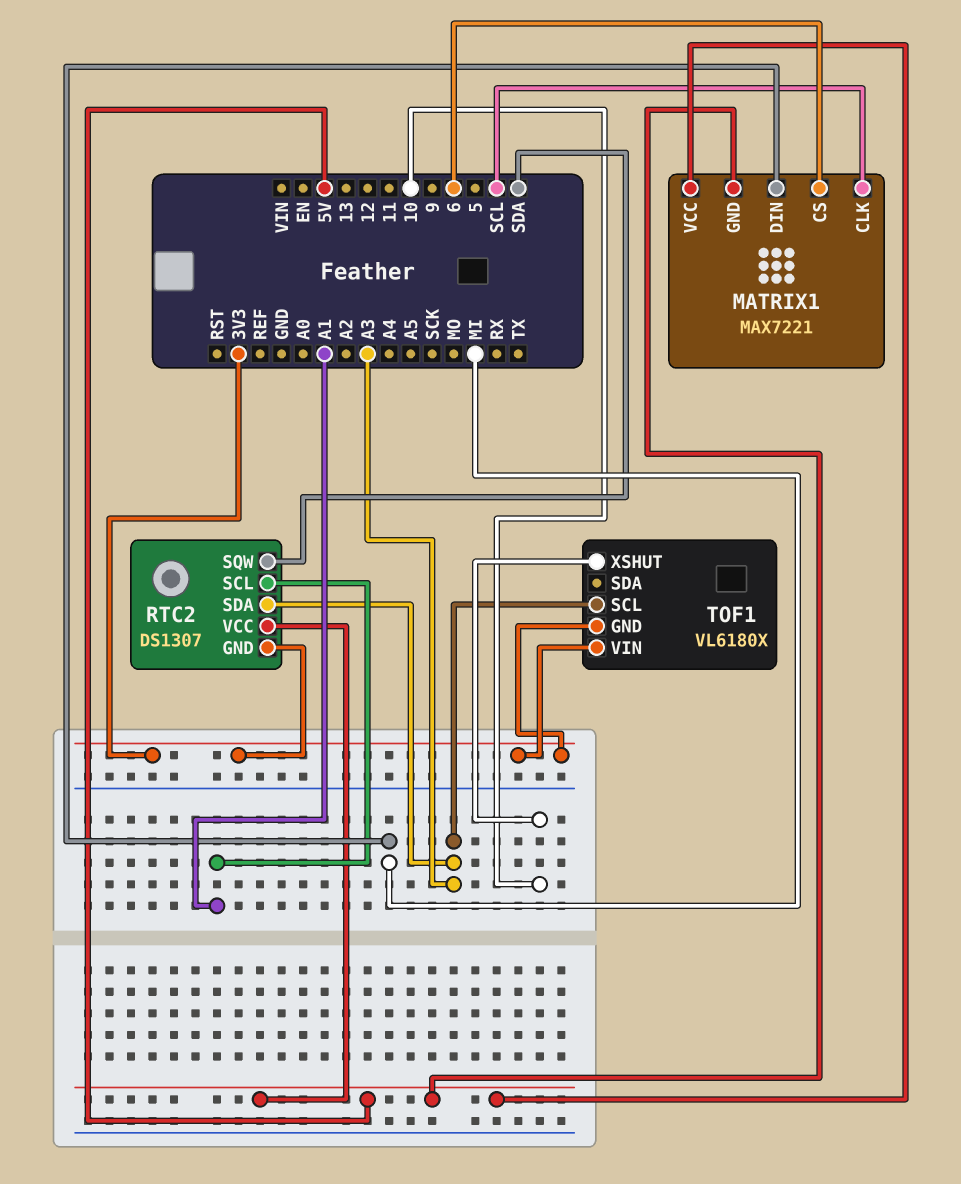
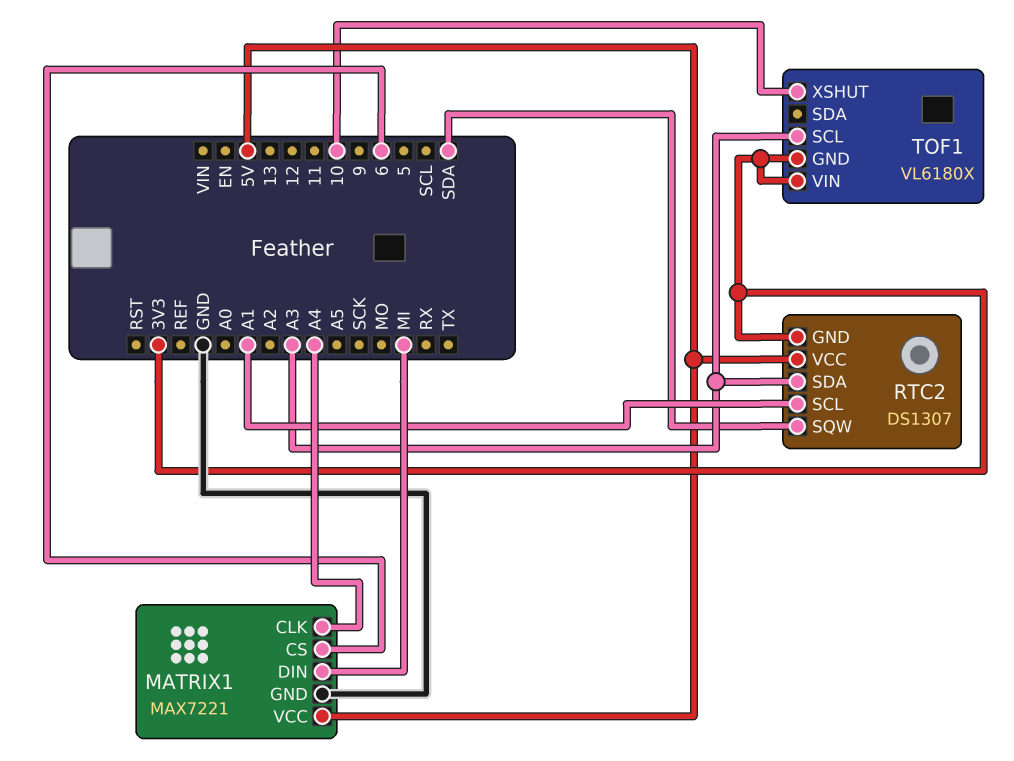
MATRIX1 pin CLK: SCL -> A4
MATRIX1 pin GND: 5V -> GND

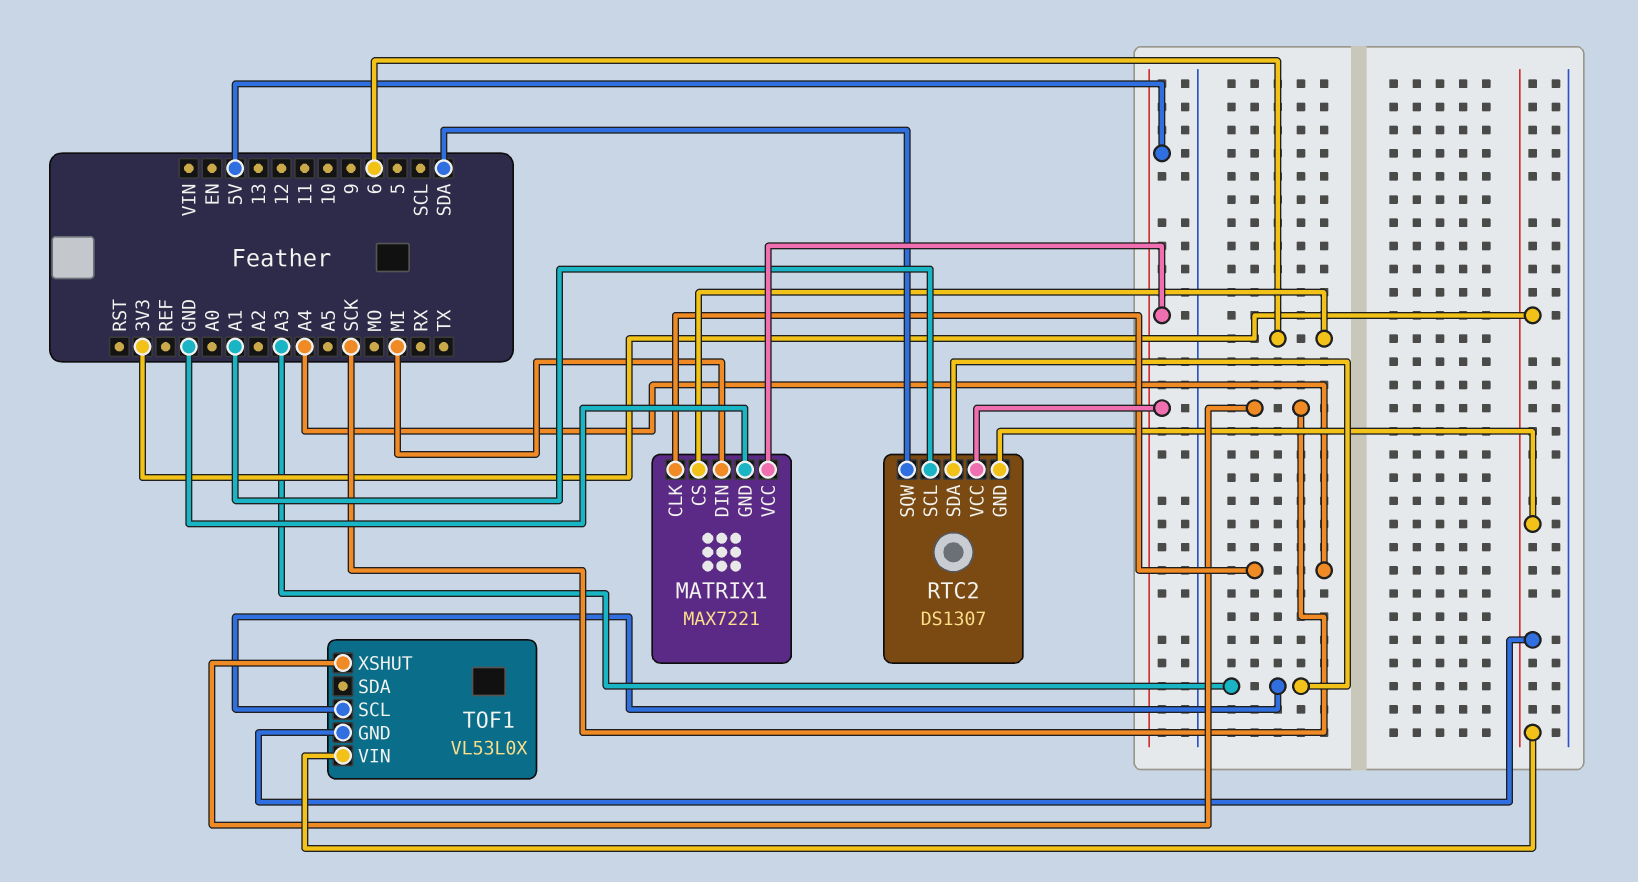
TOF1: VL6180X -> VL53L0X
TOF1 pin XSHUT: 10 -> SCK

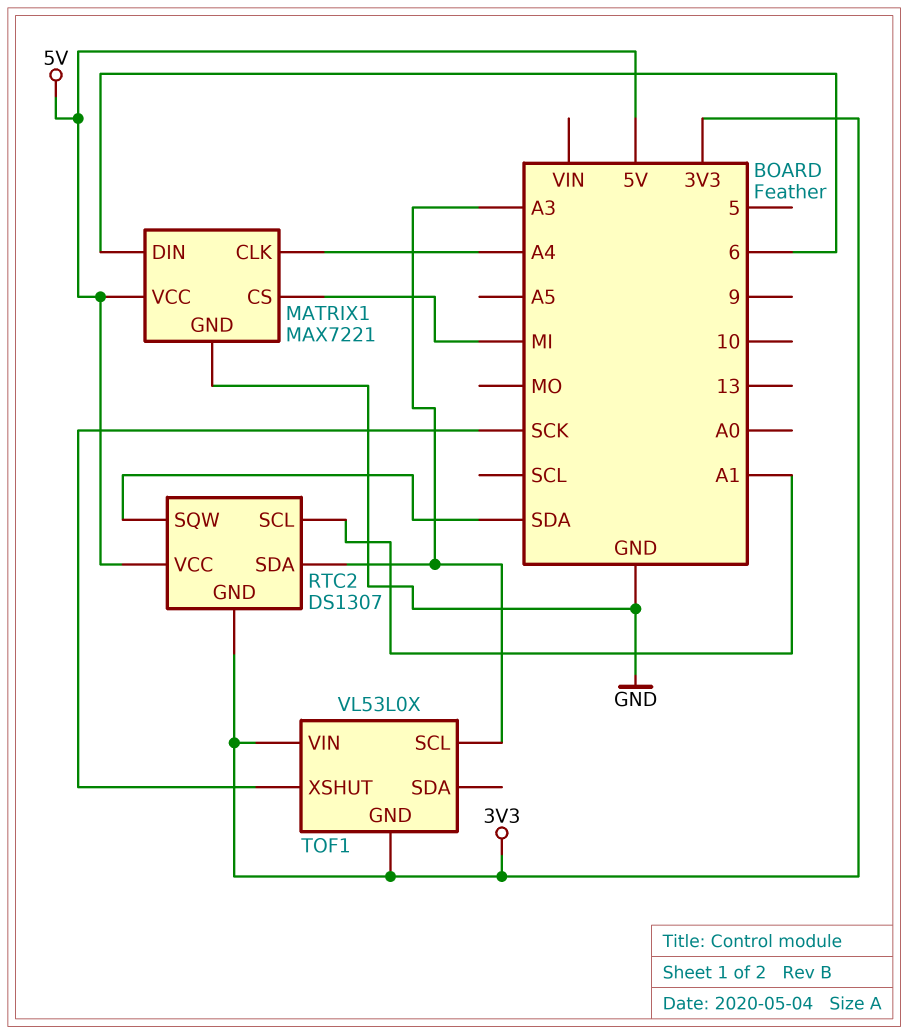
MATRIX1 pin CS: 6 -> MI
MATRIX1 pin DIN: MI -> 6

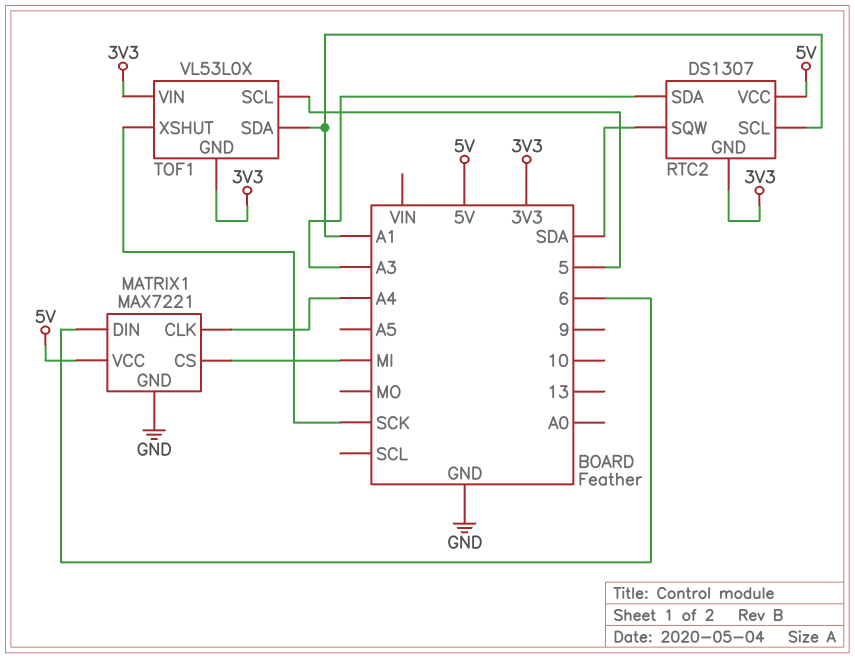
TOF1 pin SCL: A3 -> 5
TOF1 pin SDA: none -> A1

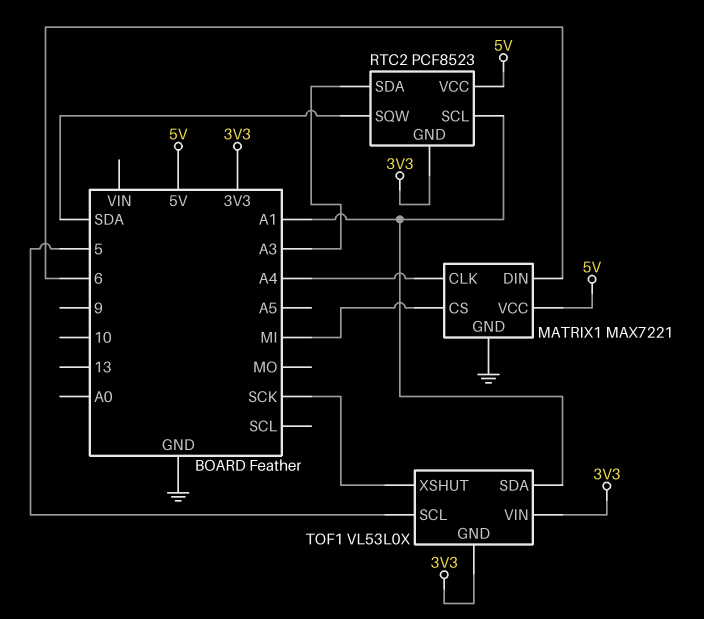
RTC2: DS1307 -> PCF8523

